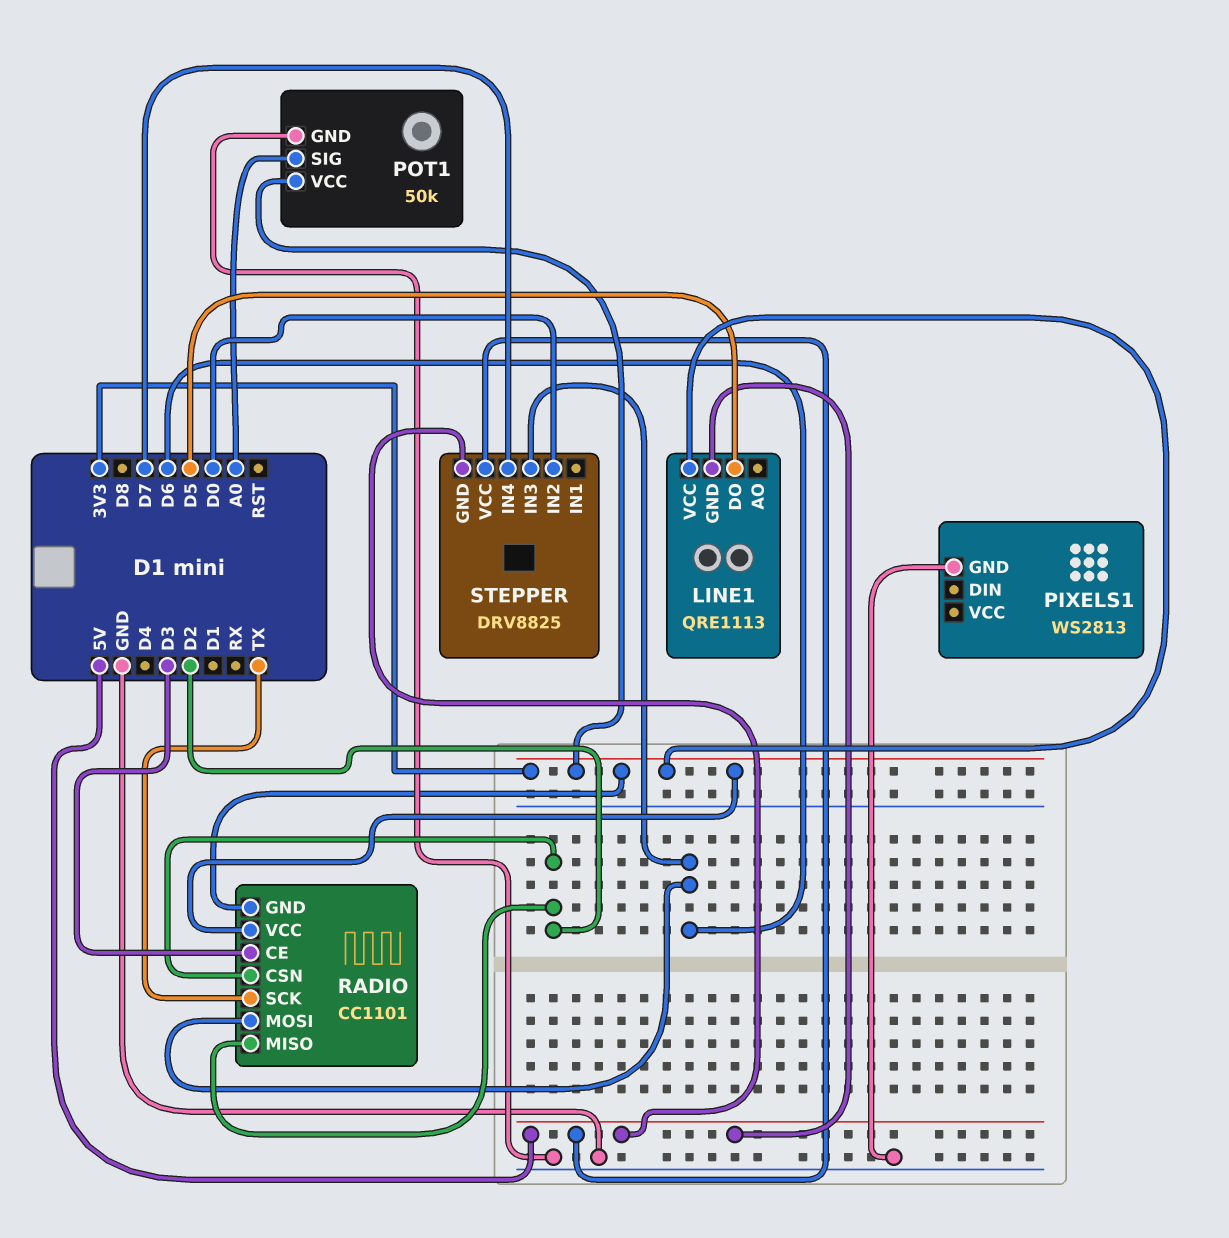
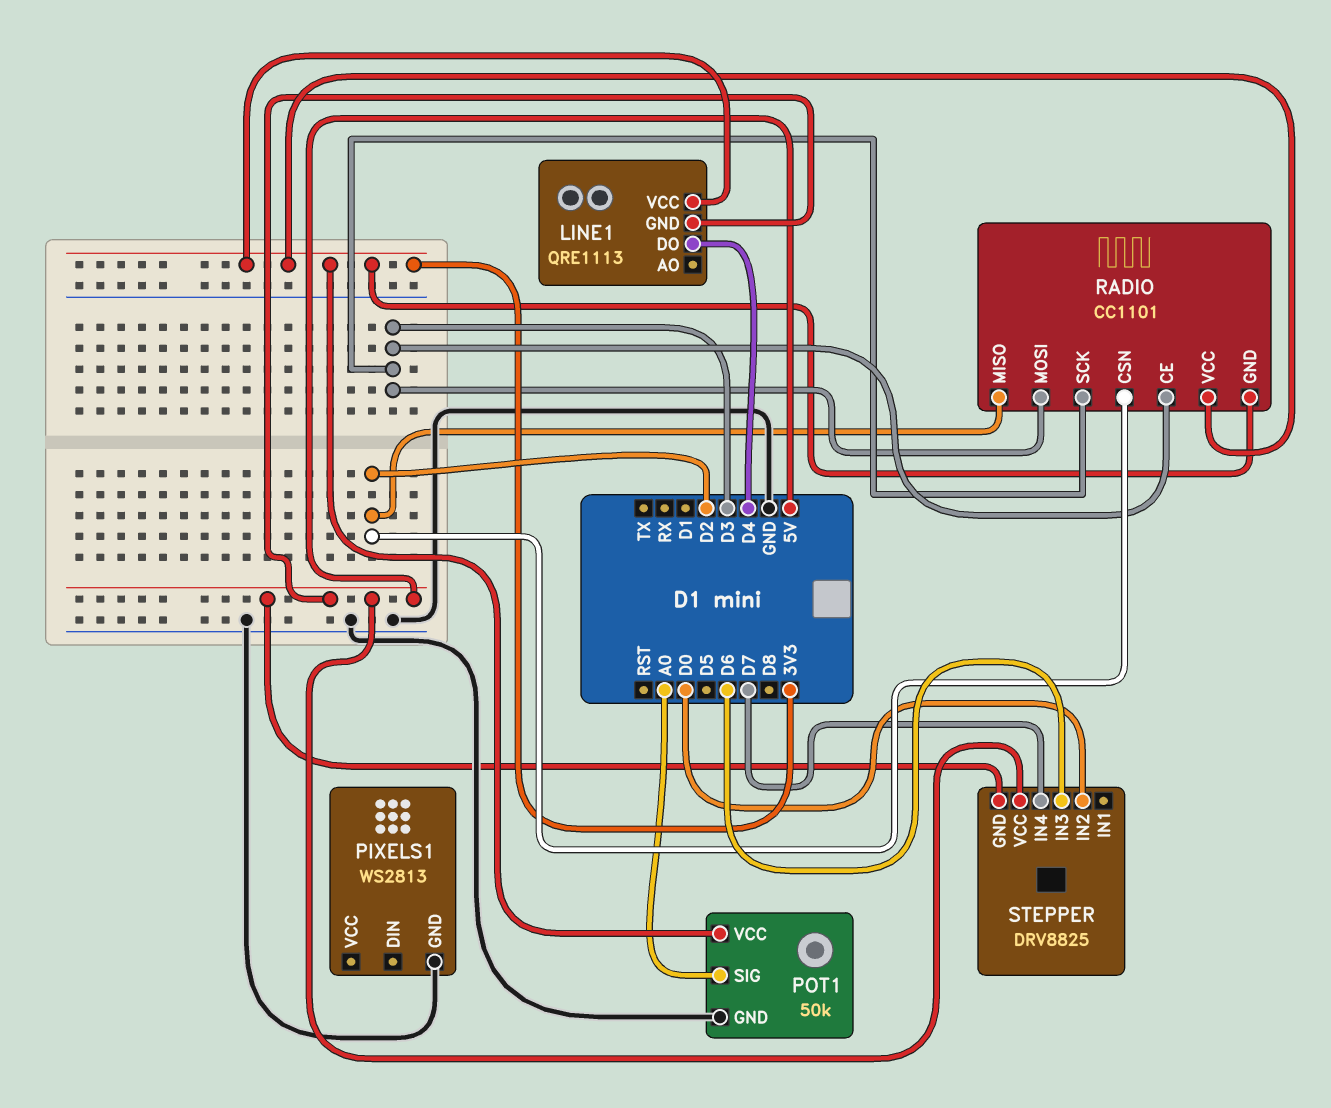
LINE1 pin DO: D5 -> D4
RADIO pin MOSI: D6 -> D3
RADIO pin SCK: TX -> D3

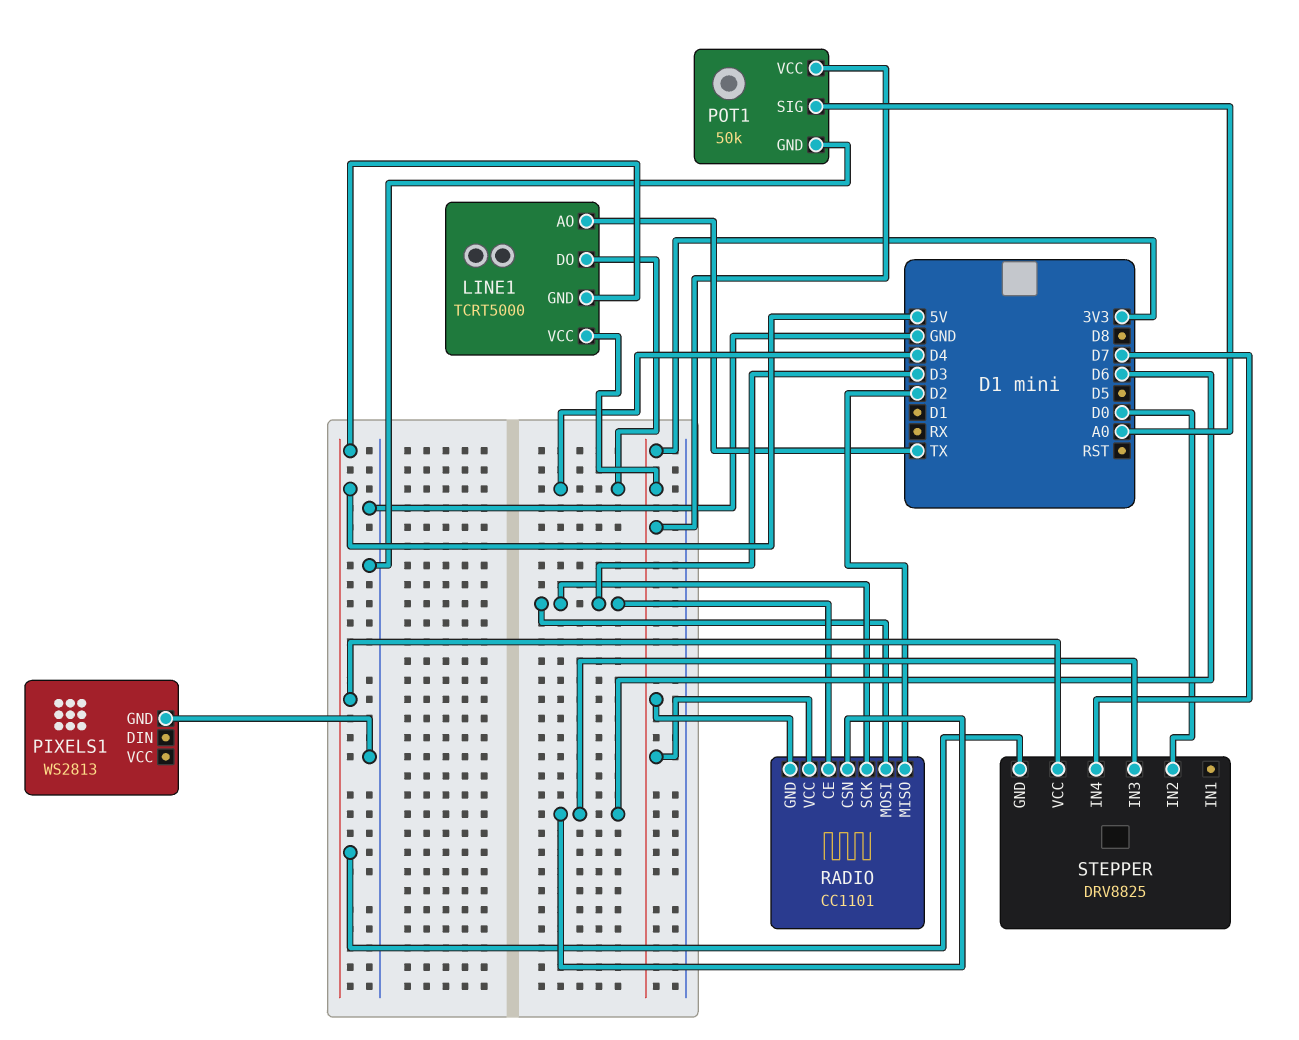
LINE1: QRE1113 -> TCRT5000
LINE1 pin AO: none -> TX
RADIO pin CSN: D2 -> D6

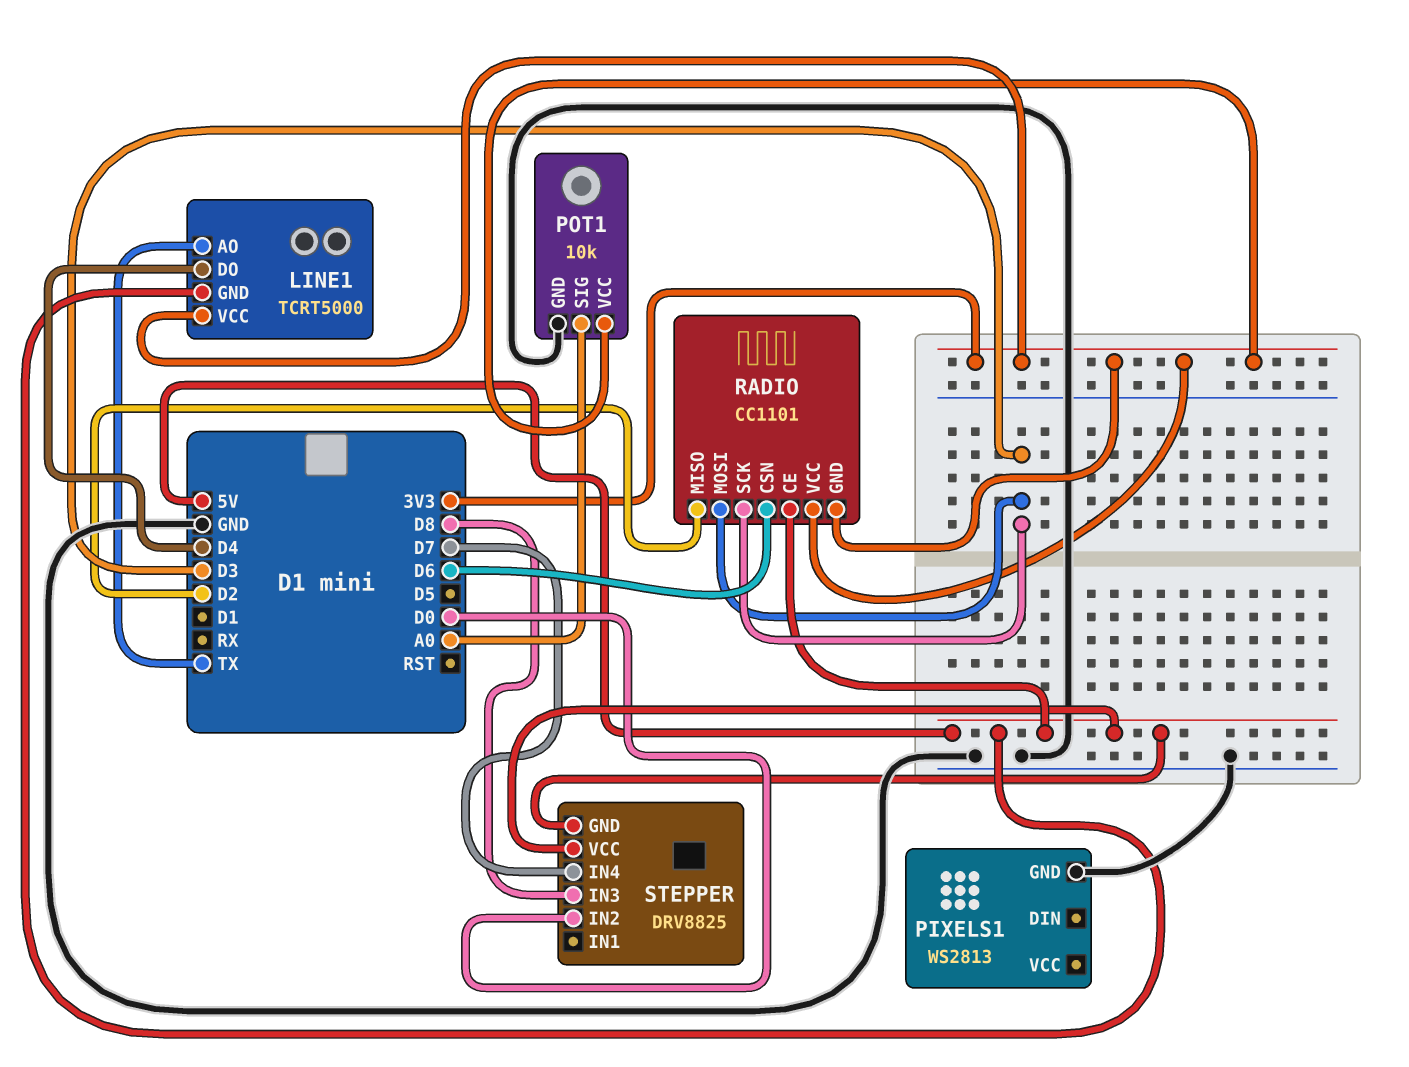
POT1: 50k -> 10k
RADIO pin CE: D3 -> 5V
STEPPER pin IN3: D6 -> D8

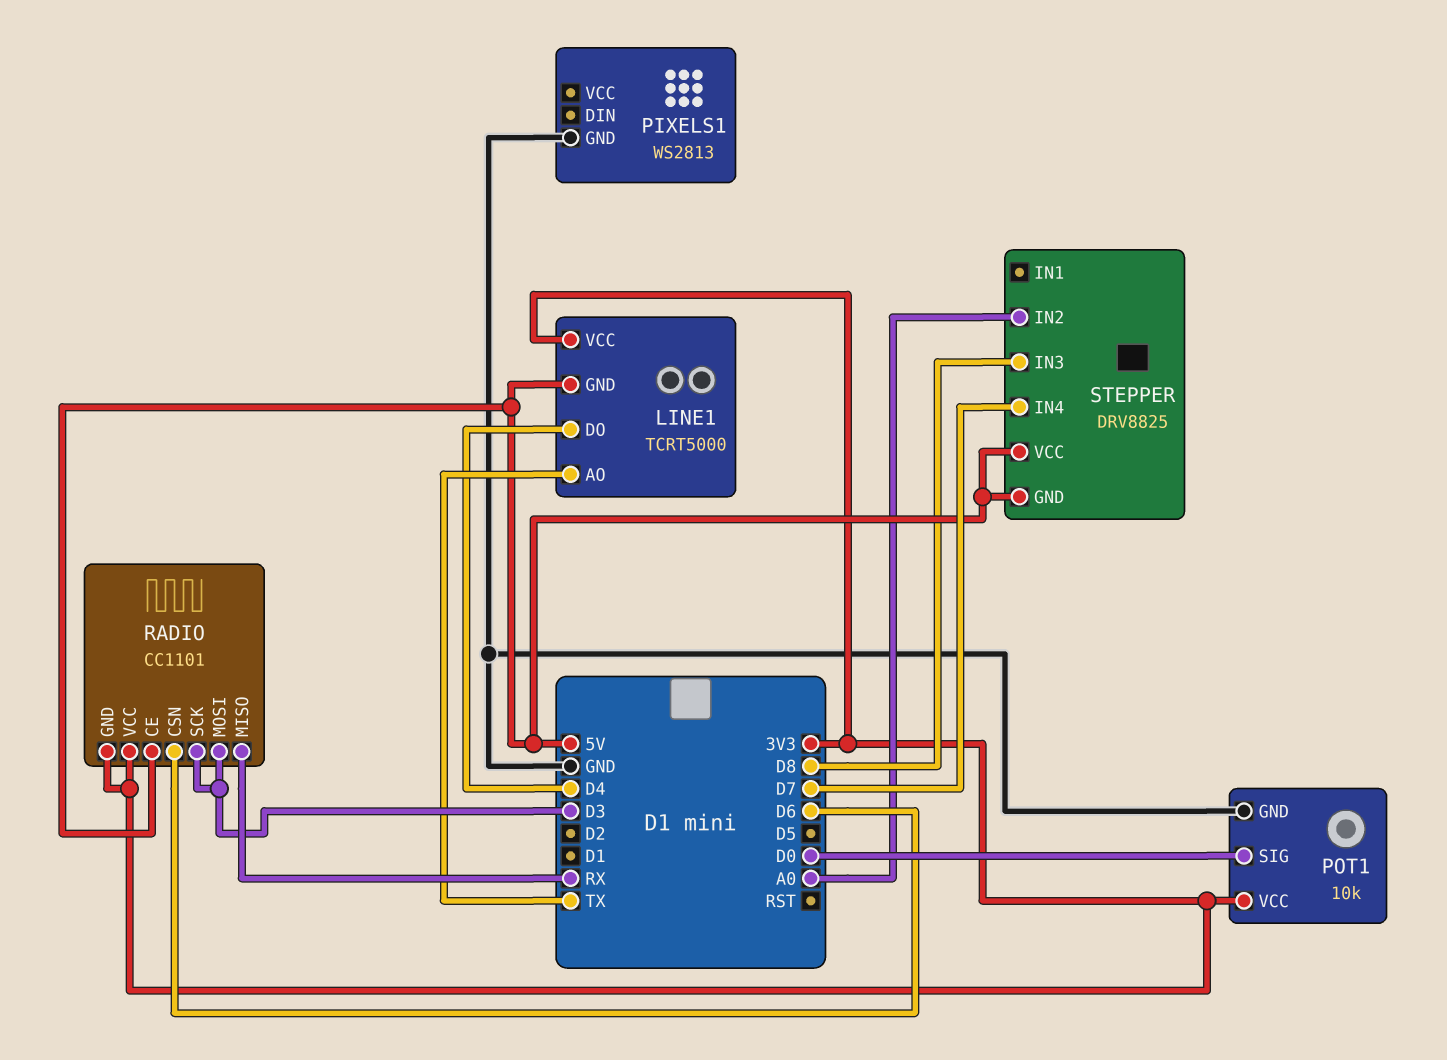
POT1 pin SIG: A0 -> D0
RADIO pin MISO: D2 -> RX
STEPPER pin IN2: D0 -> A0

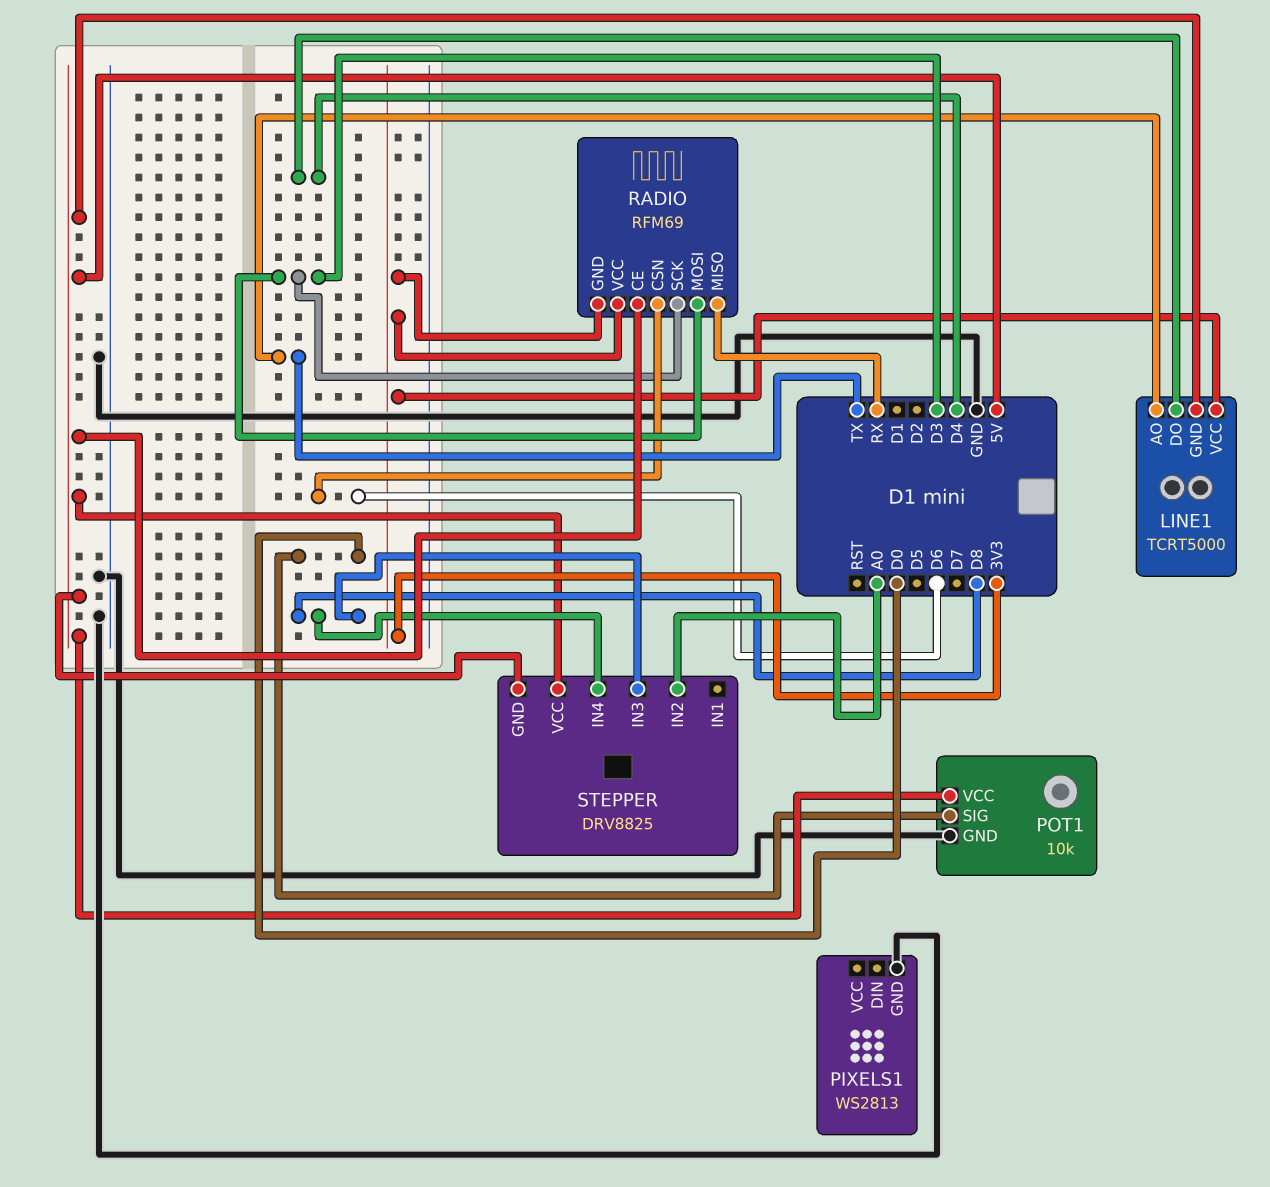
POT1 pin VCC: 3V3 -> 5V
RADIO: CC1101 -> RFM69
STEPPER pin IN4: D7 -> D8

